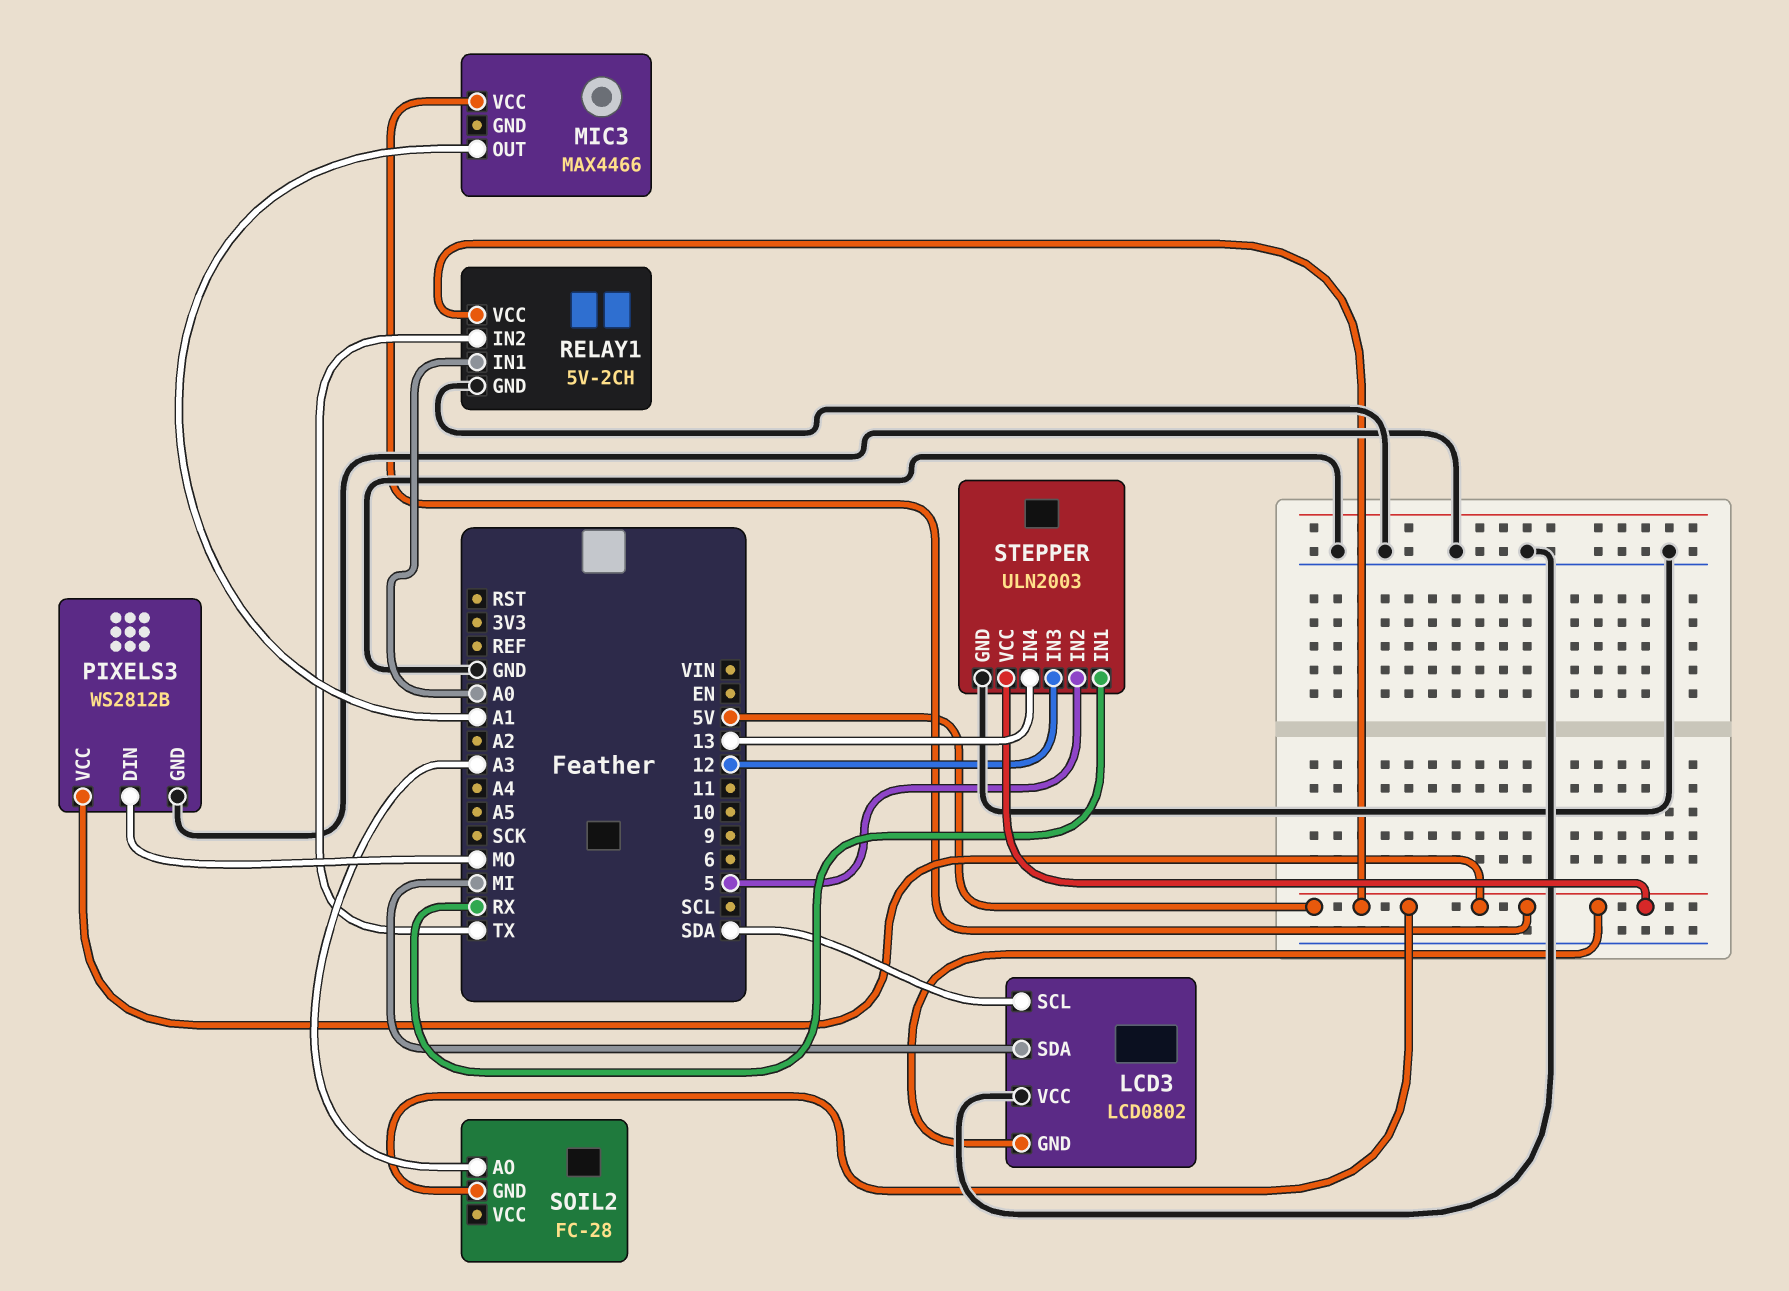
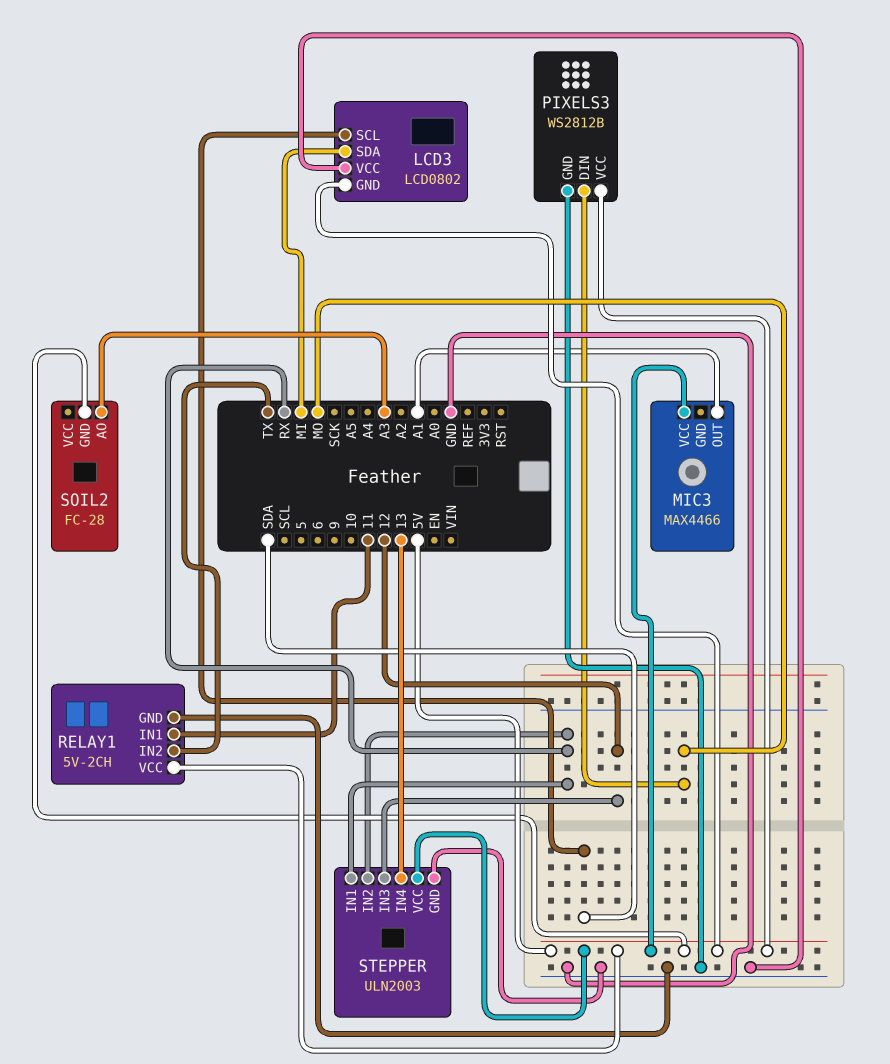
RELAY1 pin IN1: A0 -> 11
STEPPER pin IN2: 5 -> RX

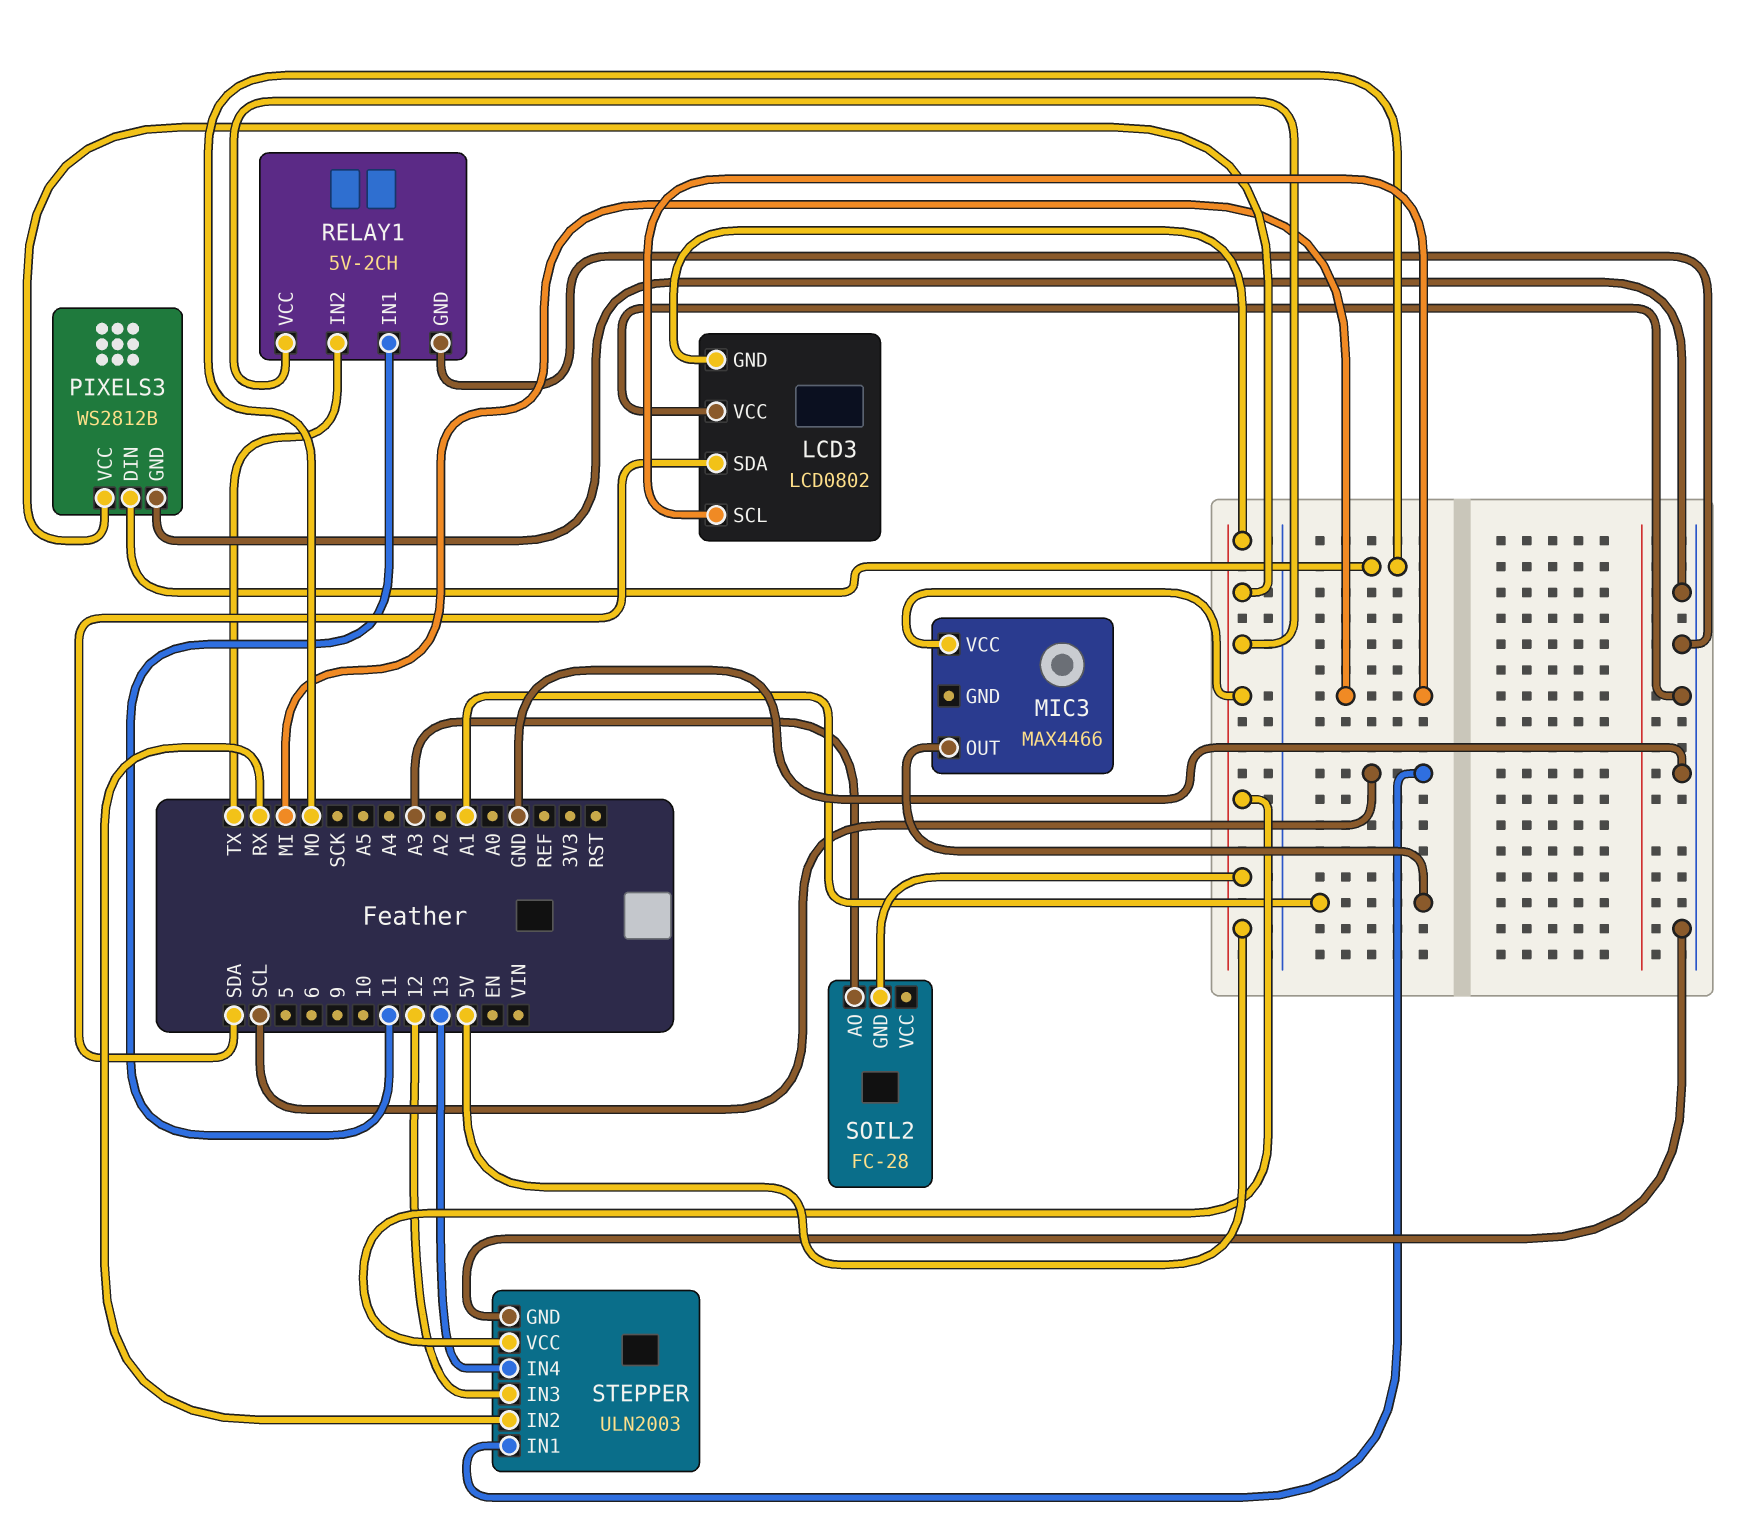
LCD3 pin SCL: SDA -> MI
LCD3 pin SDA: MI -> SDA
STEPPER pin IN1: RX -> SCL

